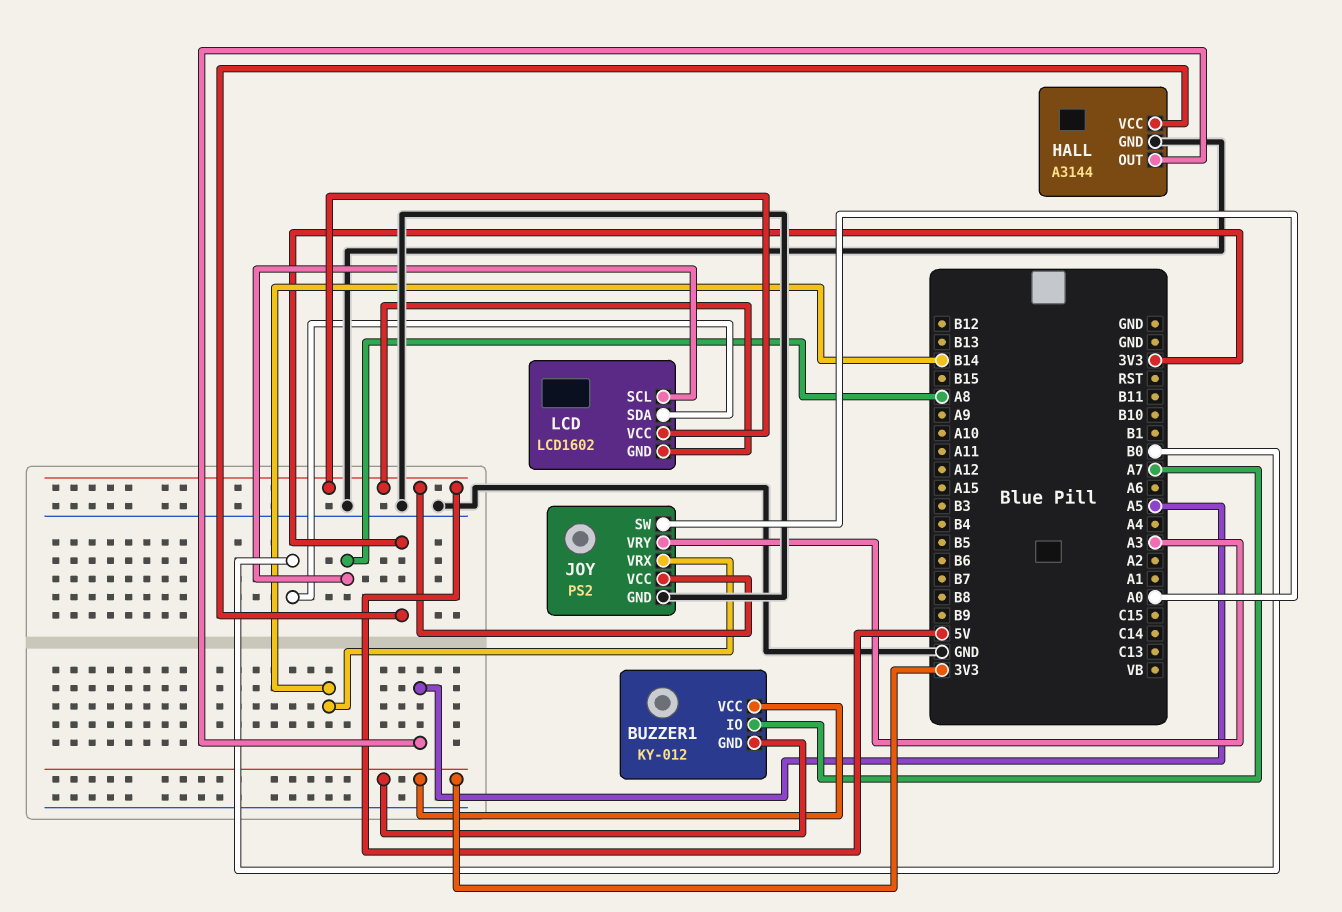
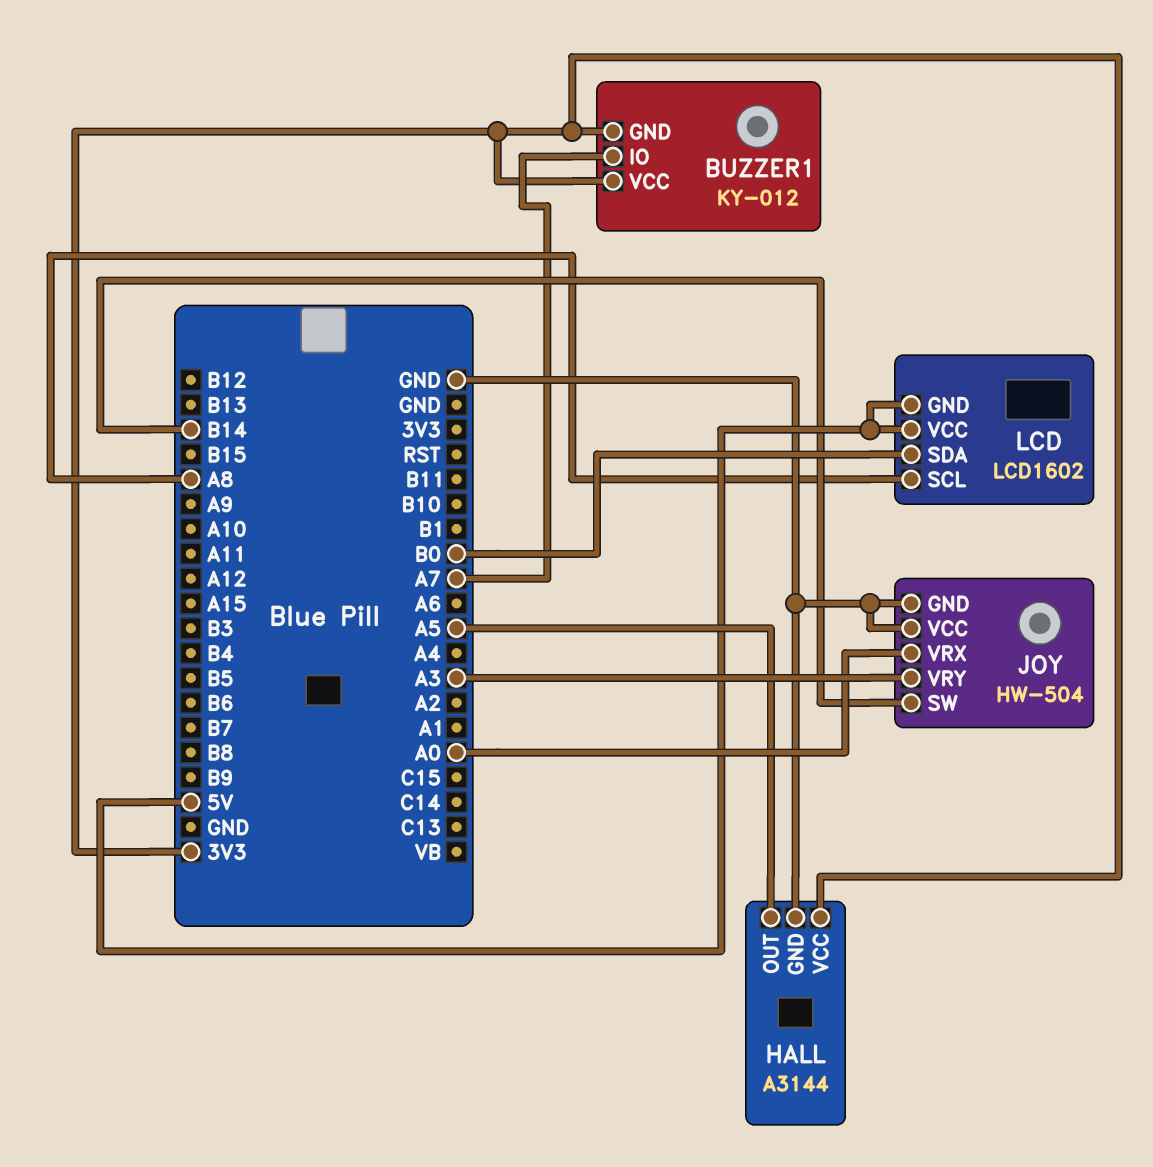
JOY: PS2 -> HW-504
JOY pin SW: A0 -> B14
JOY pin VCC: 5V -> GND
JOY pin VRX: B14 -> A0

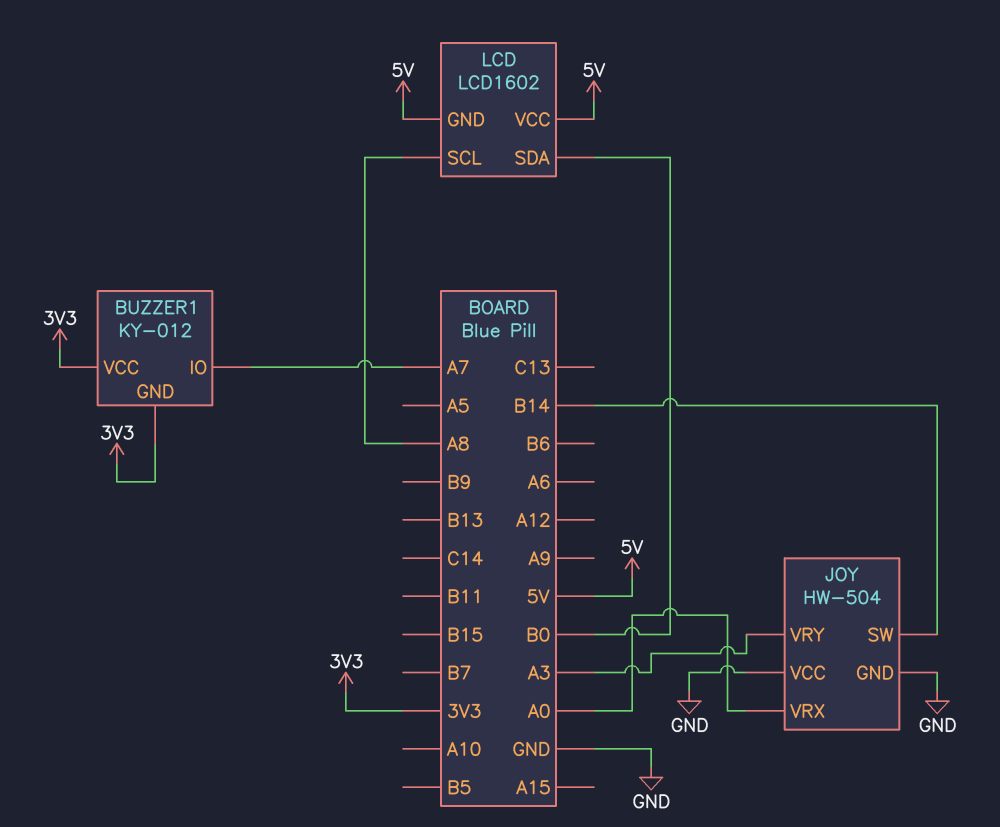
HALL: A3144 -> none
HALL pin GND: GND -> none
HALL pin OUT: A5 -> none
HALL pin VCC: 3V3 -> none

